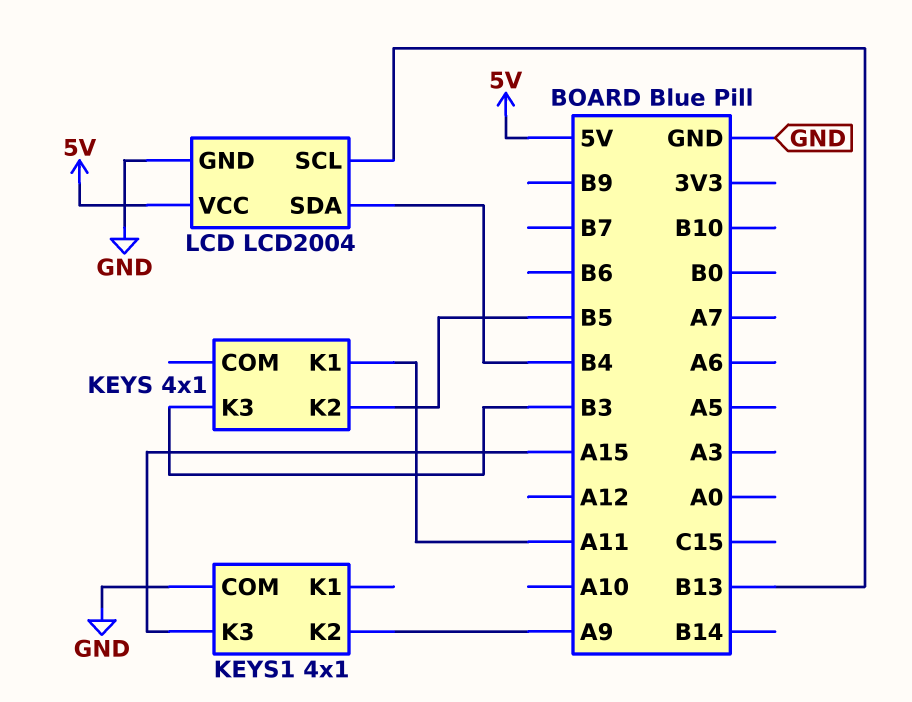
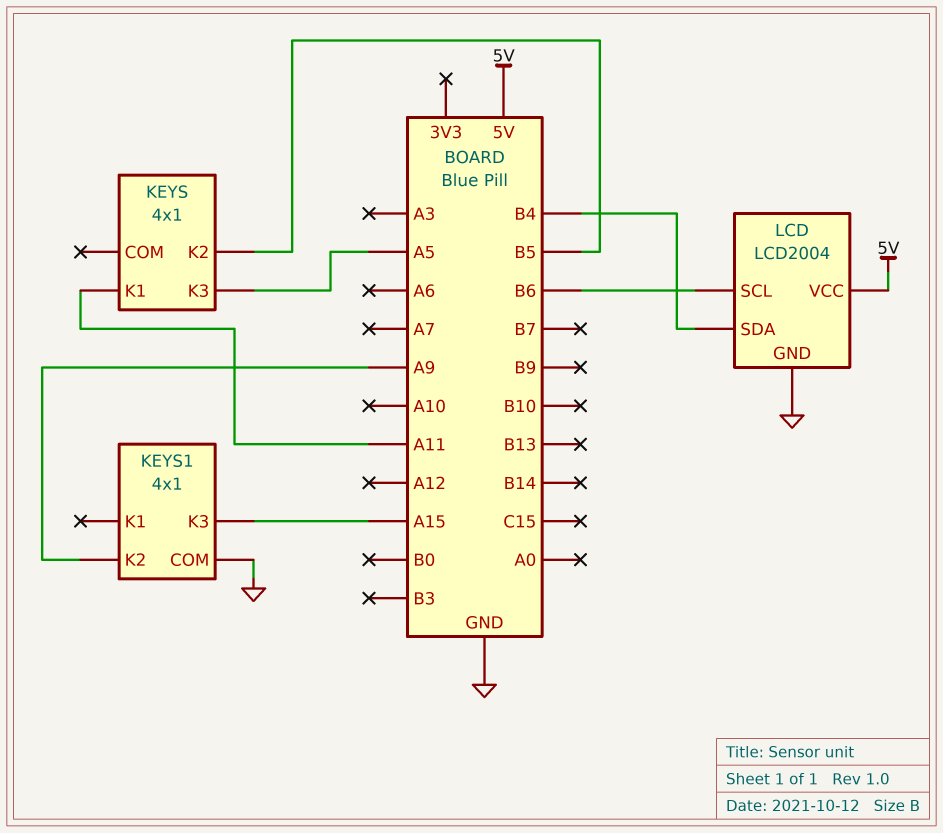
KEYS pin K3: B3 -> A5
LCD pin SCL: B13 -> B6

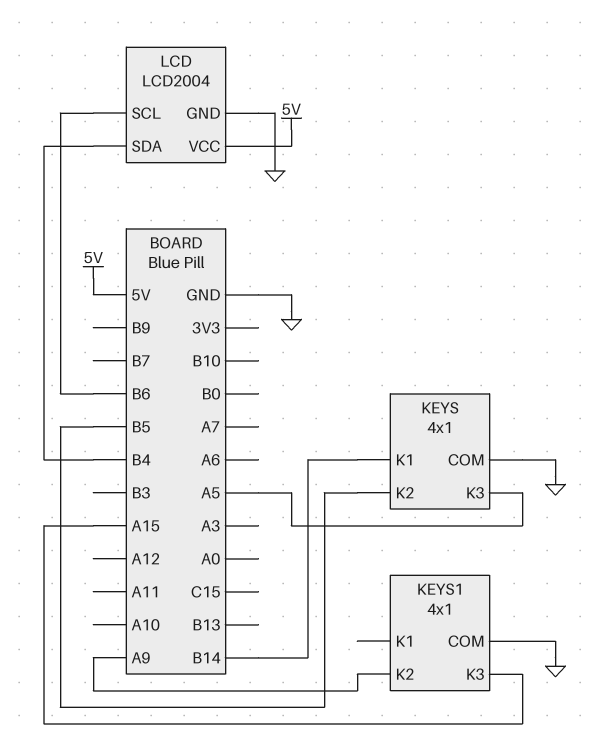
KEYS pin COM: none -> GND
KEYS pin K1: A11 -> B14

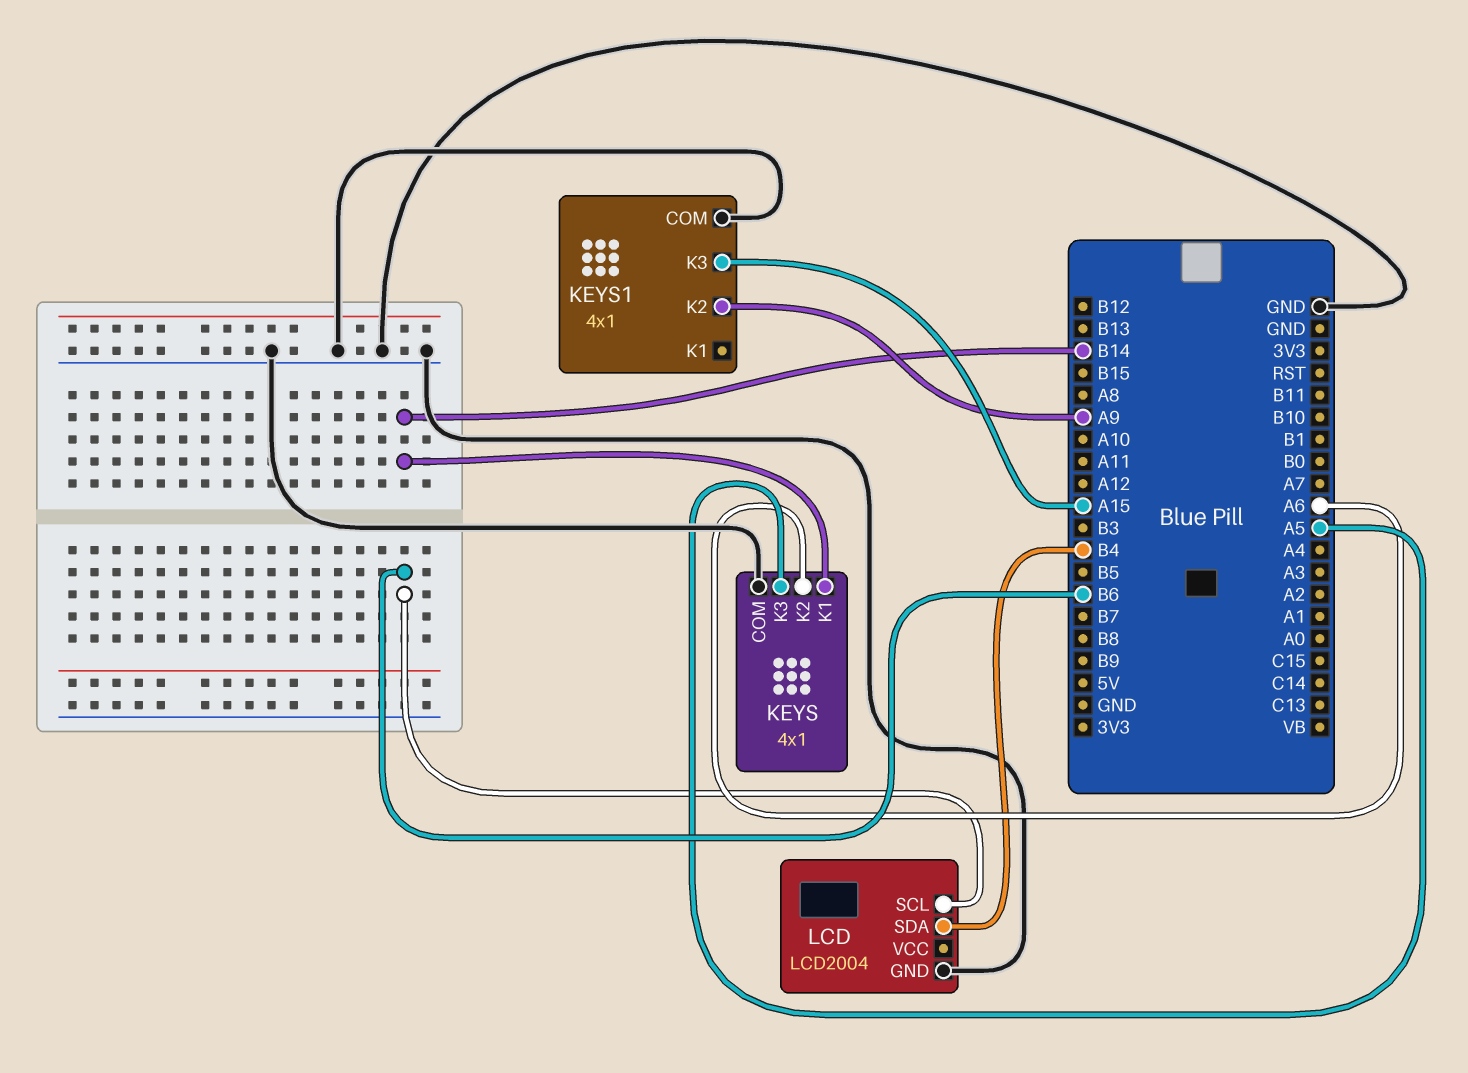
KEYS pin K2: B5 -> A6
LCD pin VCC: 5V -> none

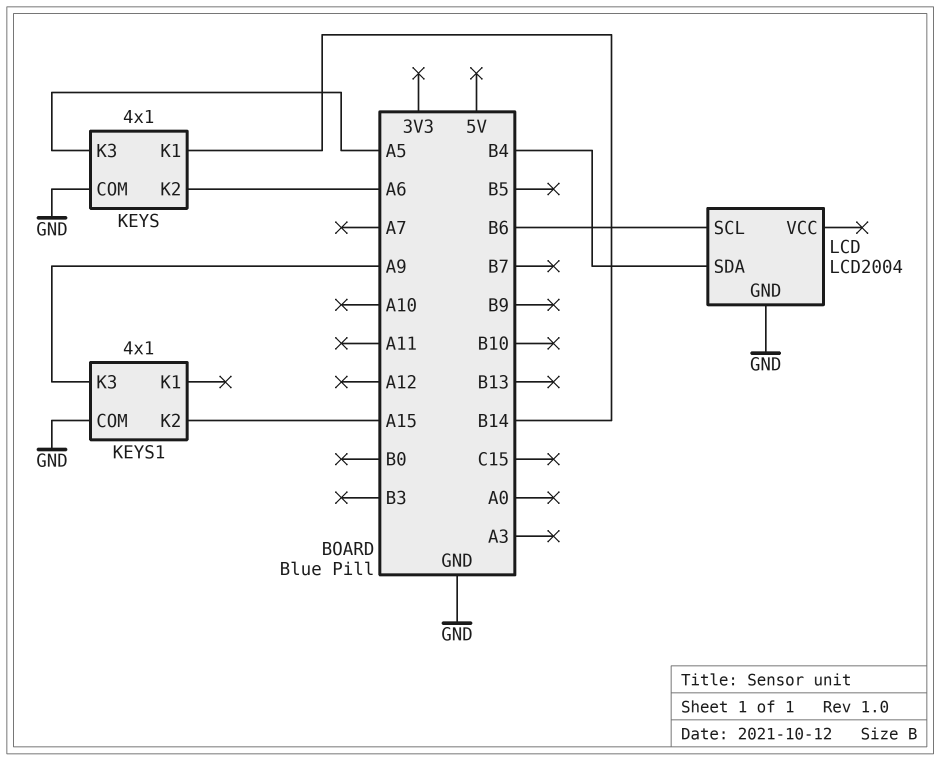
KEYS1 pin K2: A9 -> A15
KEYS1 pin K3: A15 -> A9

